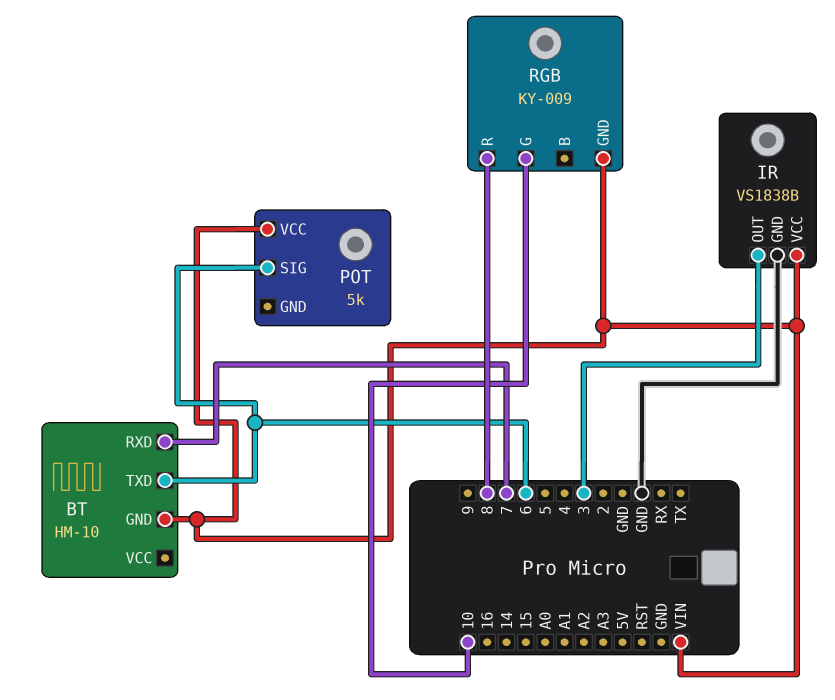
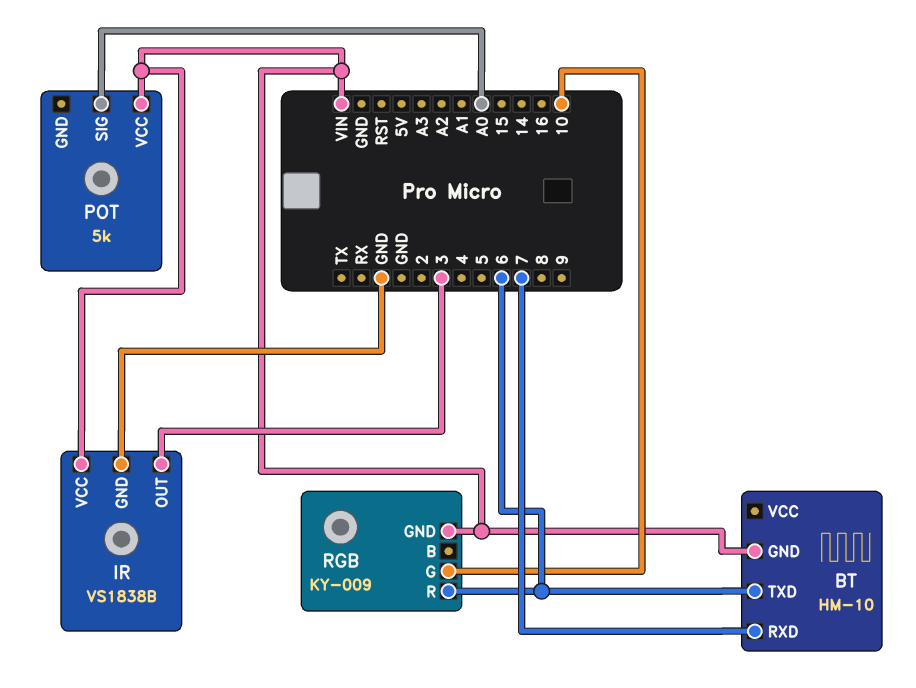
POT pin SIG: 6 -> A0
RGB pin R: 8 -> 6

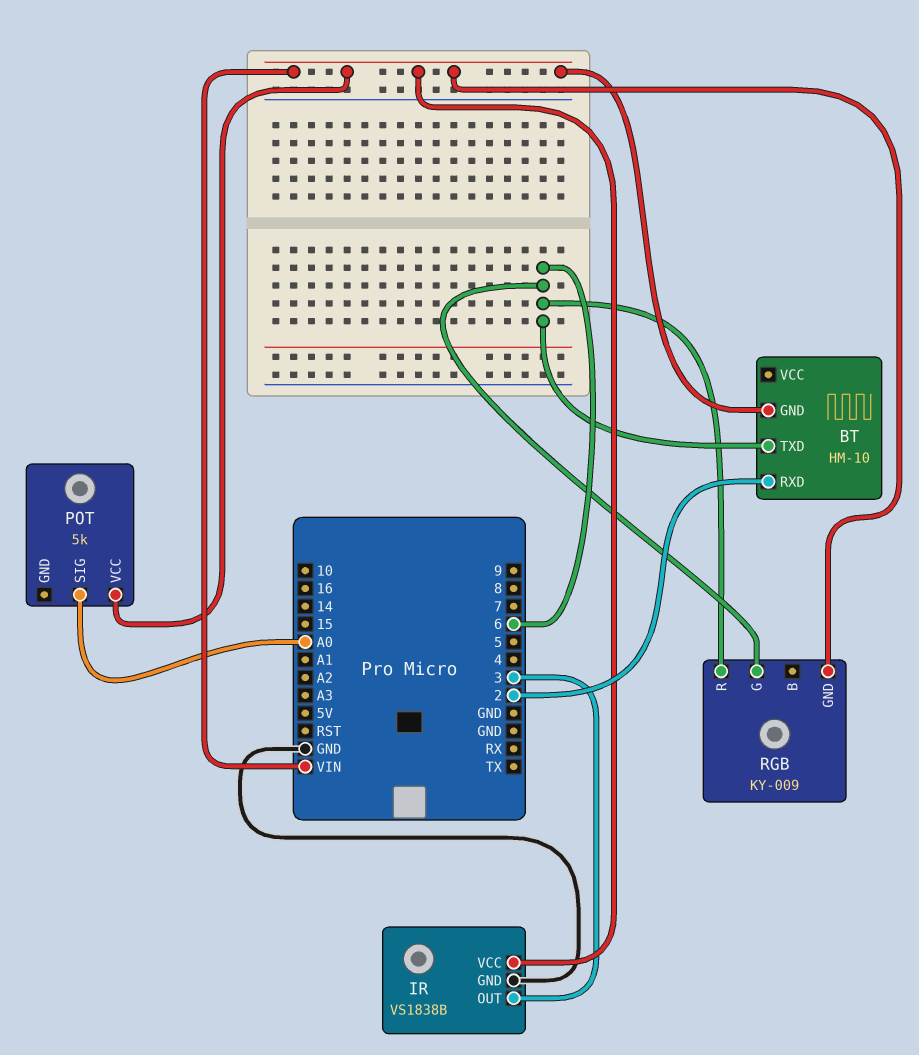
BT pin RXD: 7 -> 2
RGB pin G: 10 -> 6

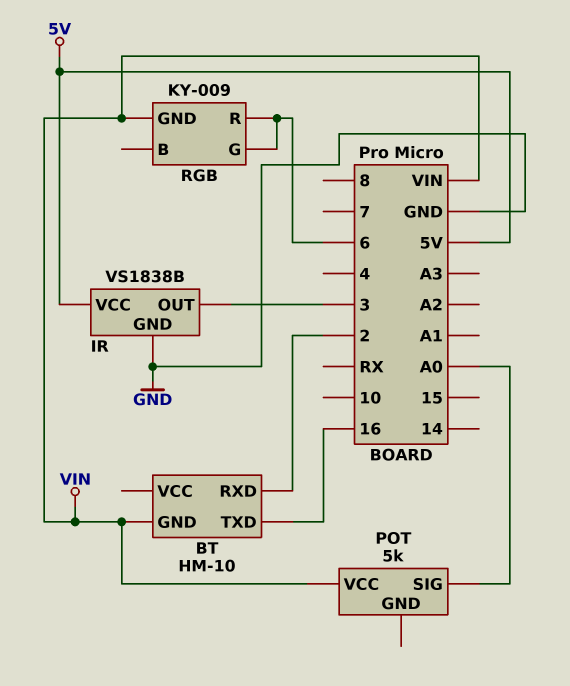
BT pin TXD: 6 -> 16
IR pin VCC: VIN -> 5V

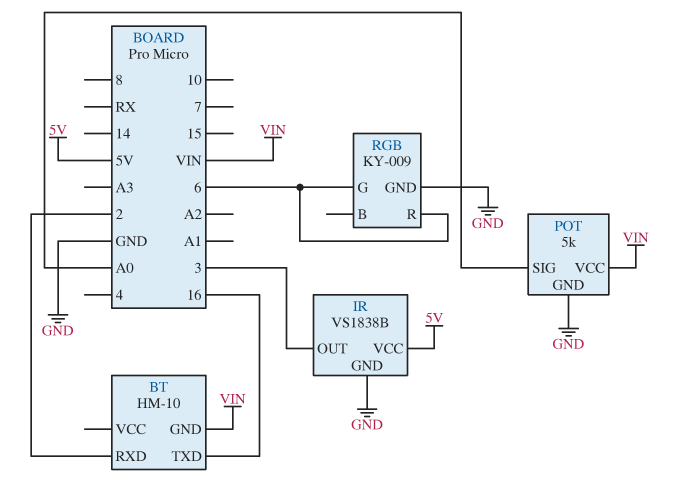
POT pin GND: none -> GND
RGB pin GND: VIN -> GND

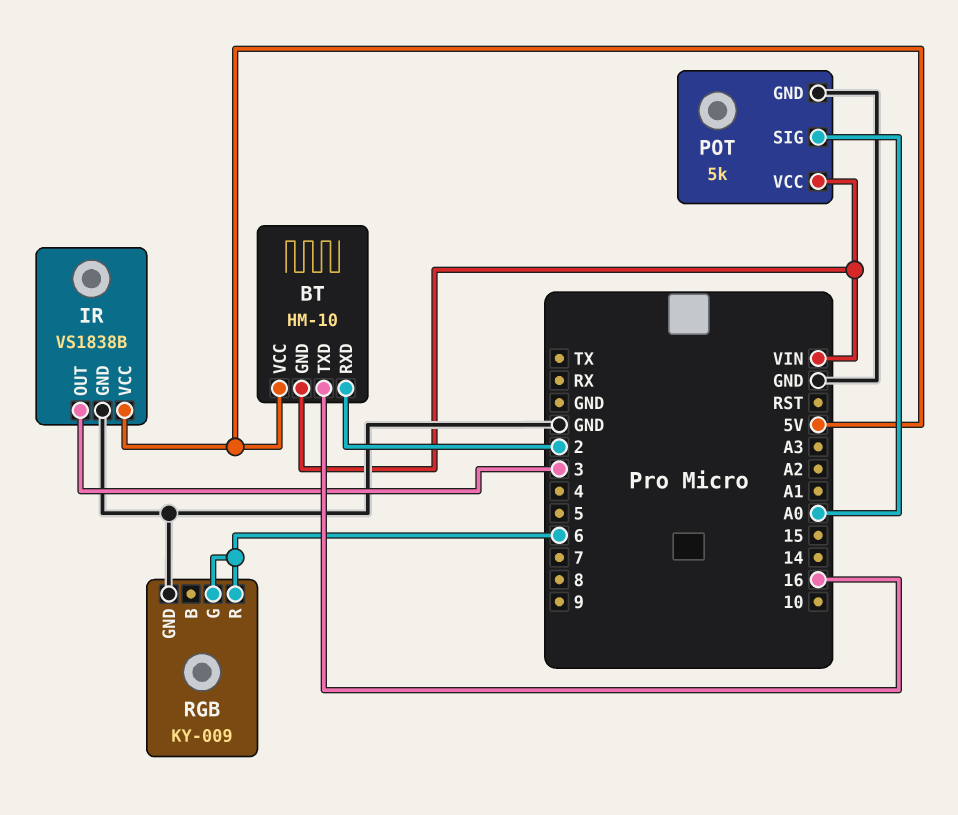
BT pin VCC: none -> 5V

